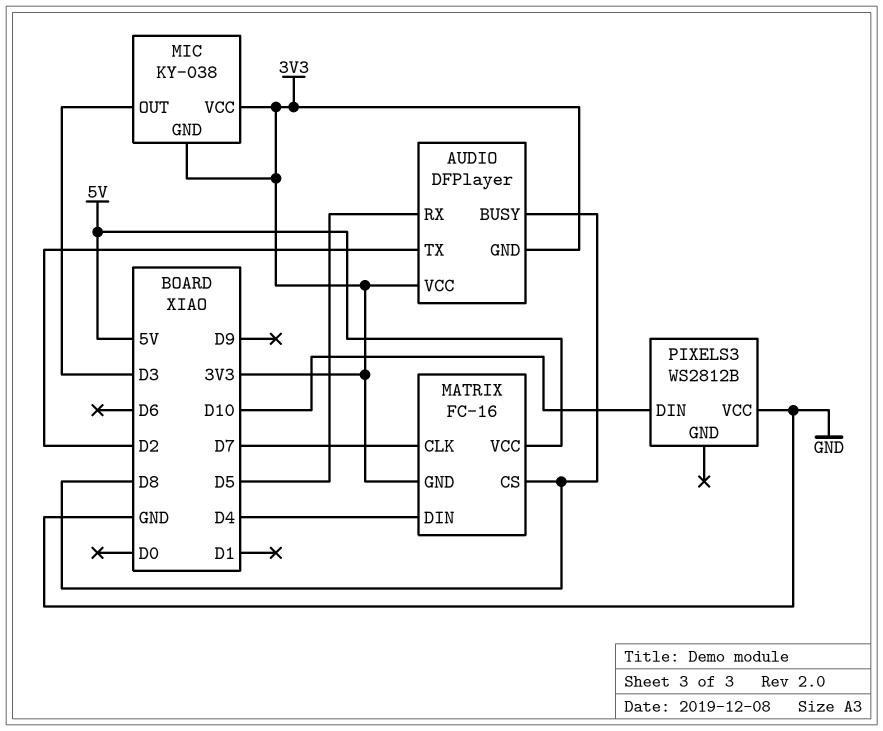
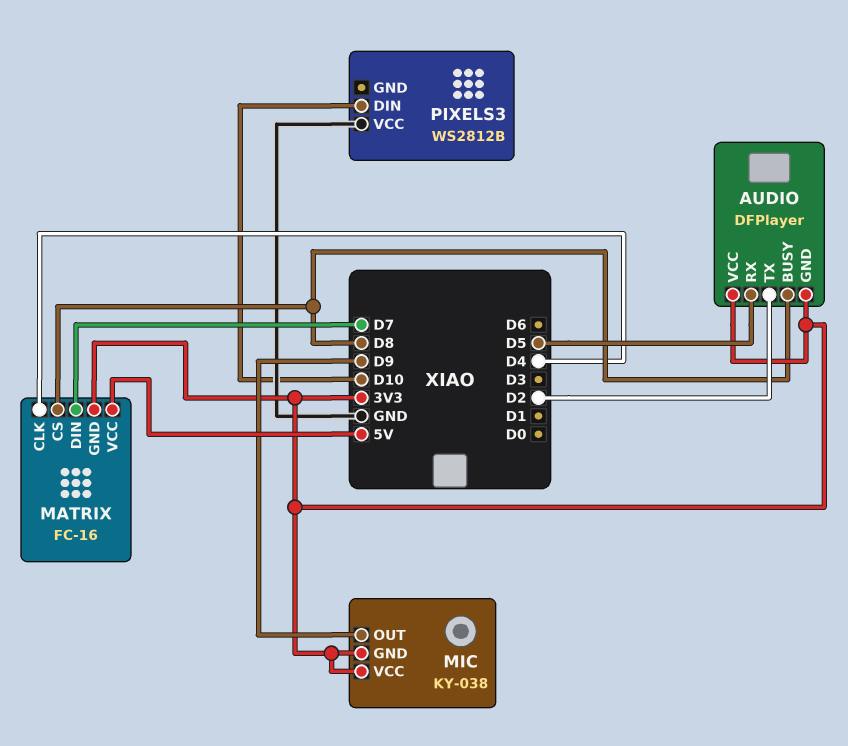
MATRIX pin CLK: D7 -> D4
MATRIX pin DIN: D4 -> D7
MIC pin OUT: D3 -> D9

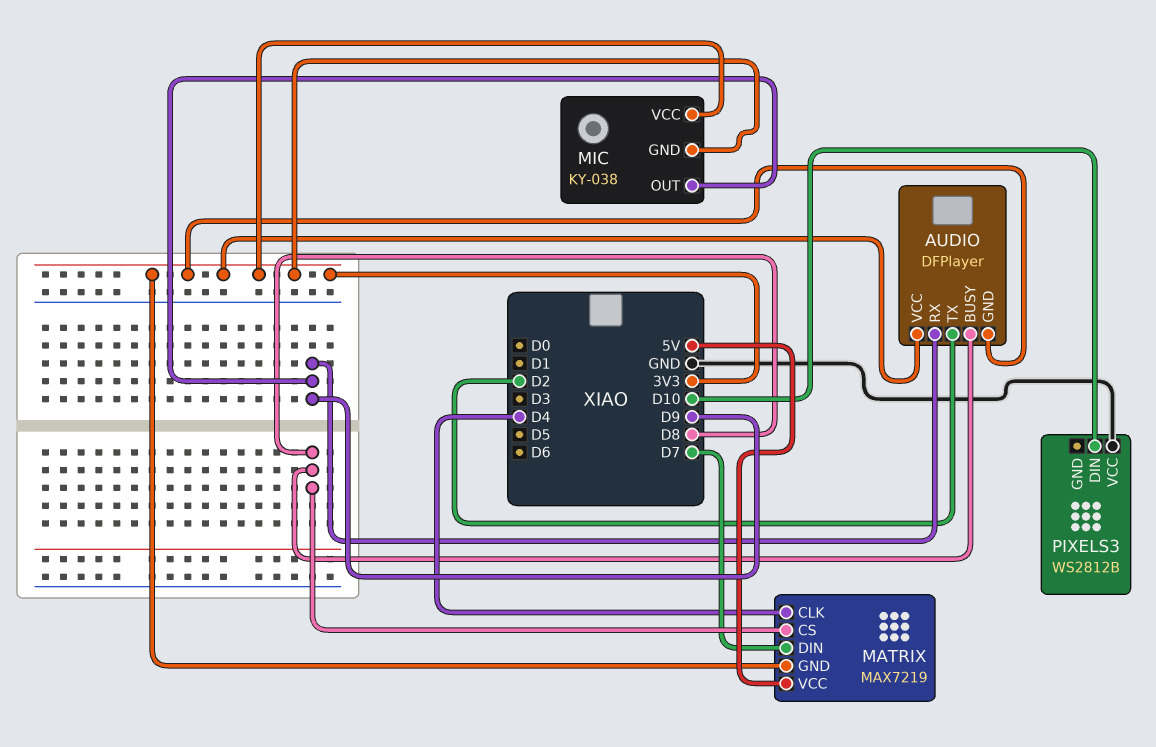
AUDIO pin RX: D5 -> D9
MATRIX: FC-16 -> MAX7219

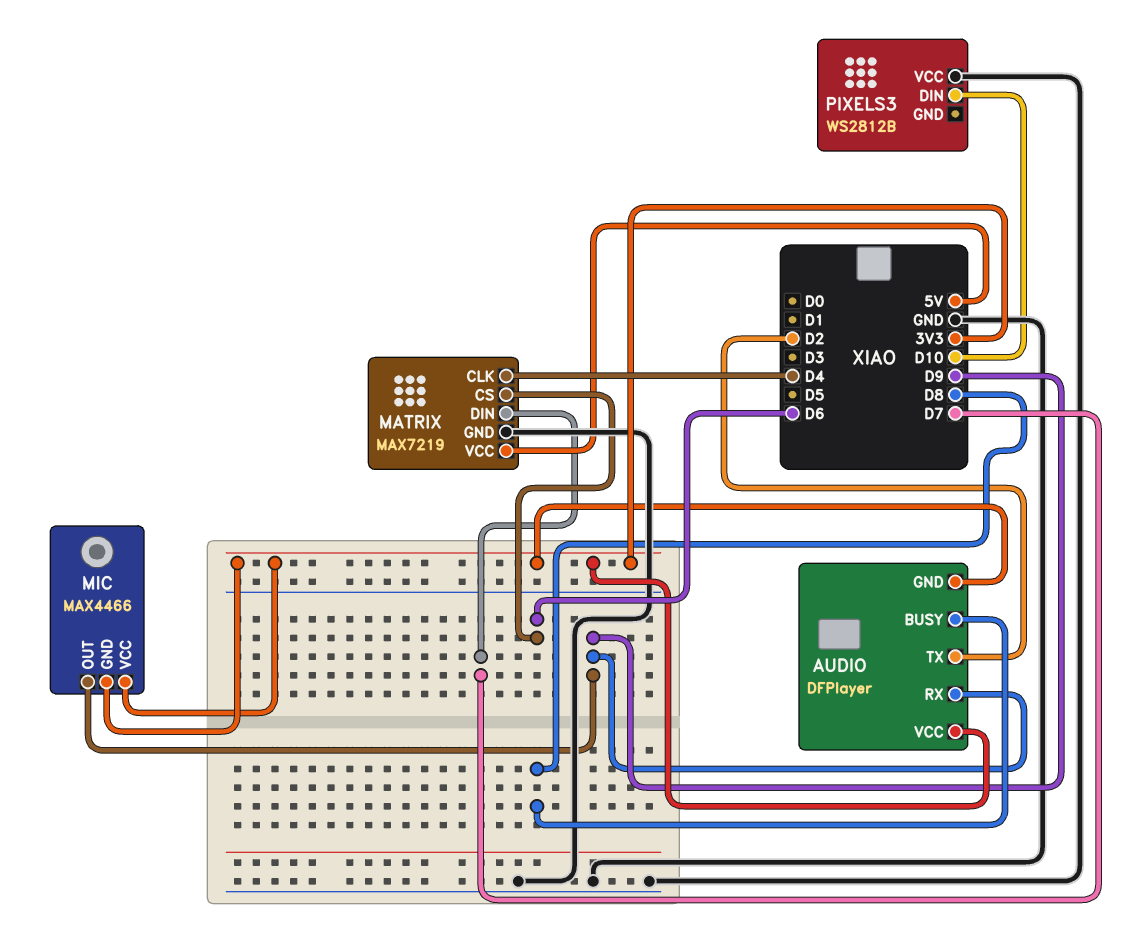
MATRIX pin CS: D8 -> D6
MATRIX pin GND: 3V3 -> GND
MIC: KY-038 -> MAX4466

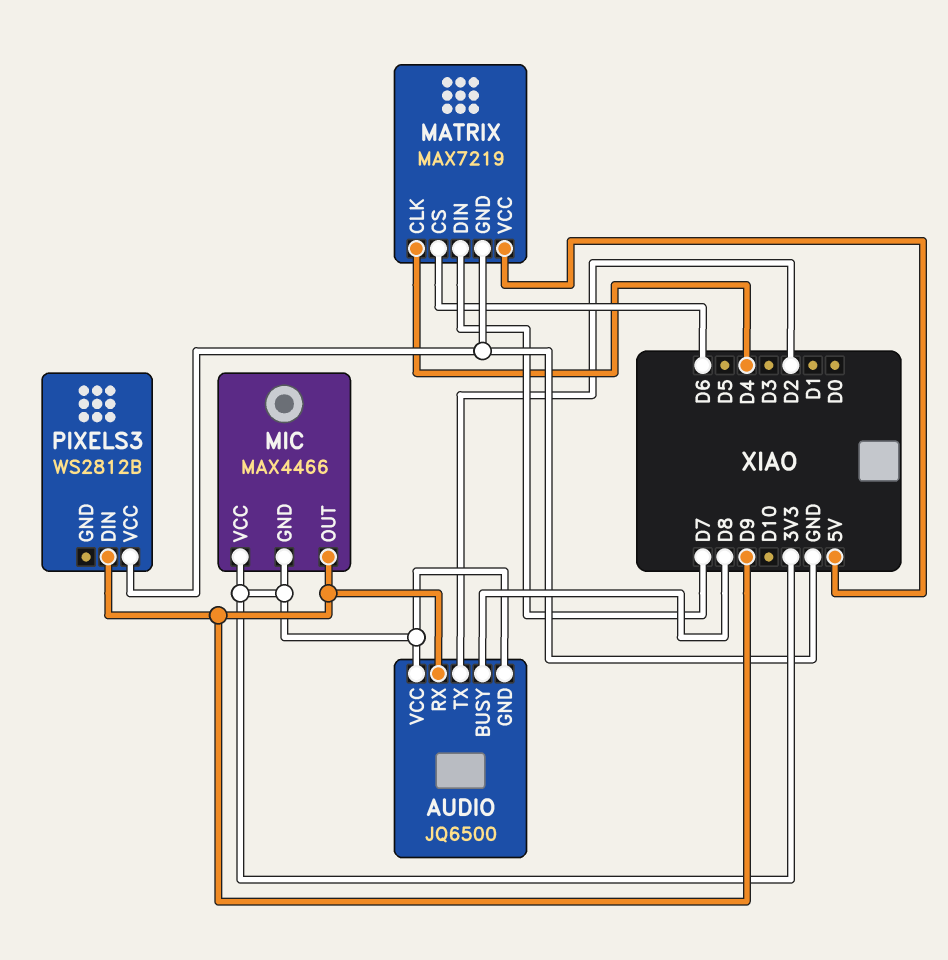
AUDIO: DFPlayer -> JQ6500
PIXELS3 pin DIN: D10 -> D9

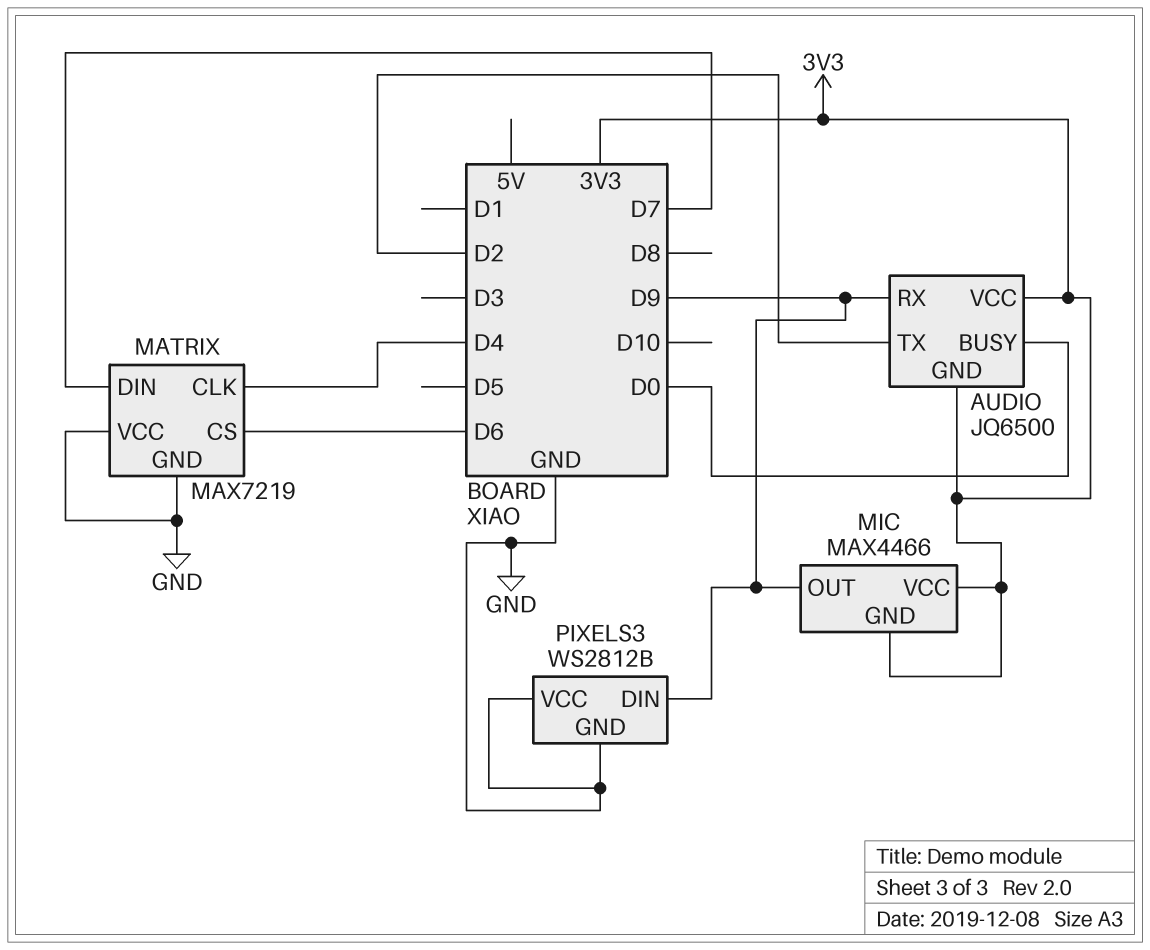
AUDIO pin BUSY: D8 -> D0
MATRIX pin VCC: 5V -> GND
PIXELS3 pin GND: none -> GND

